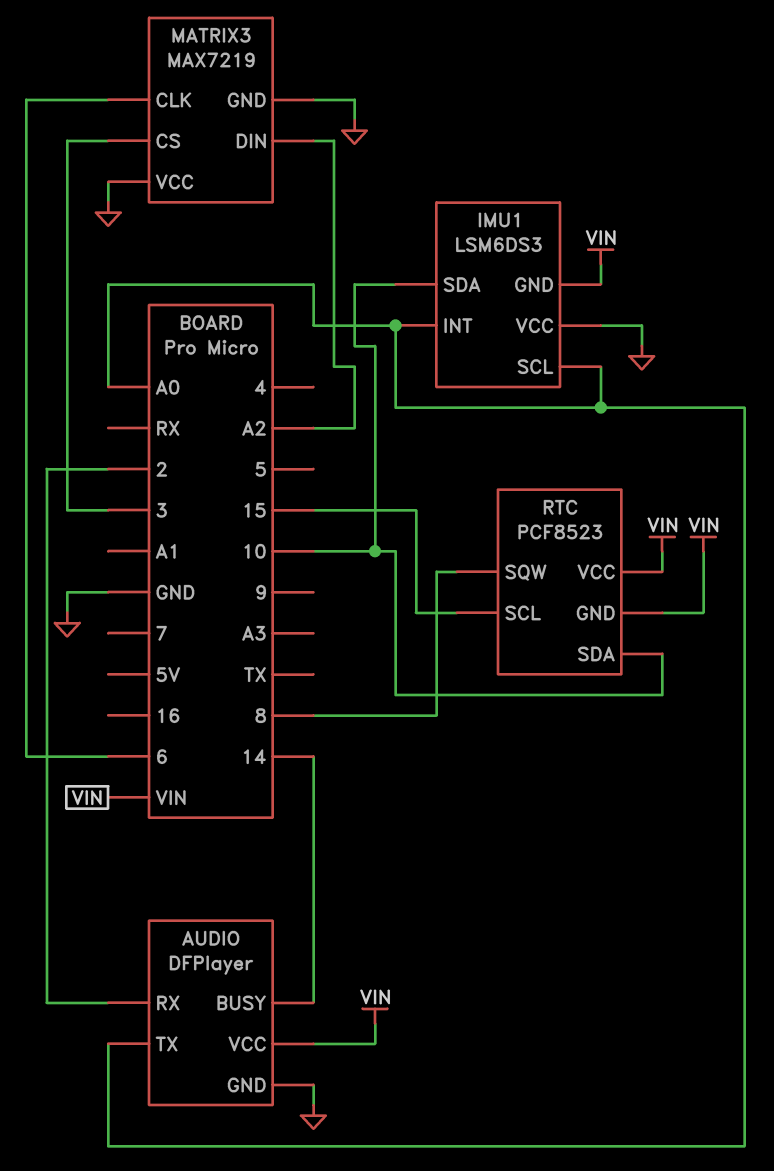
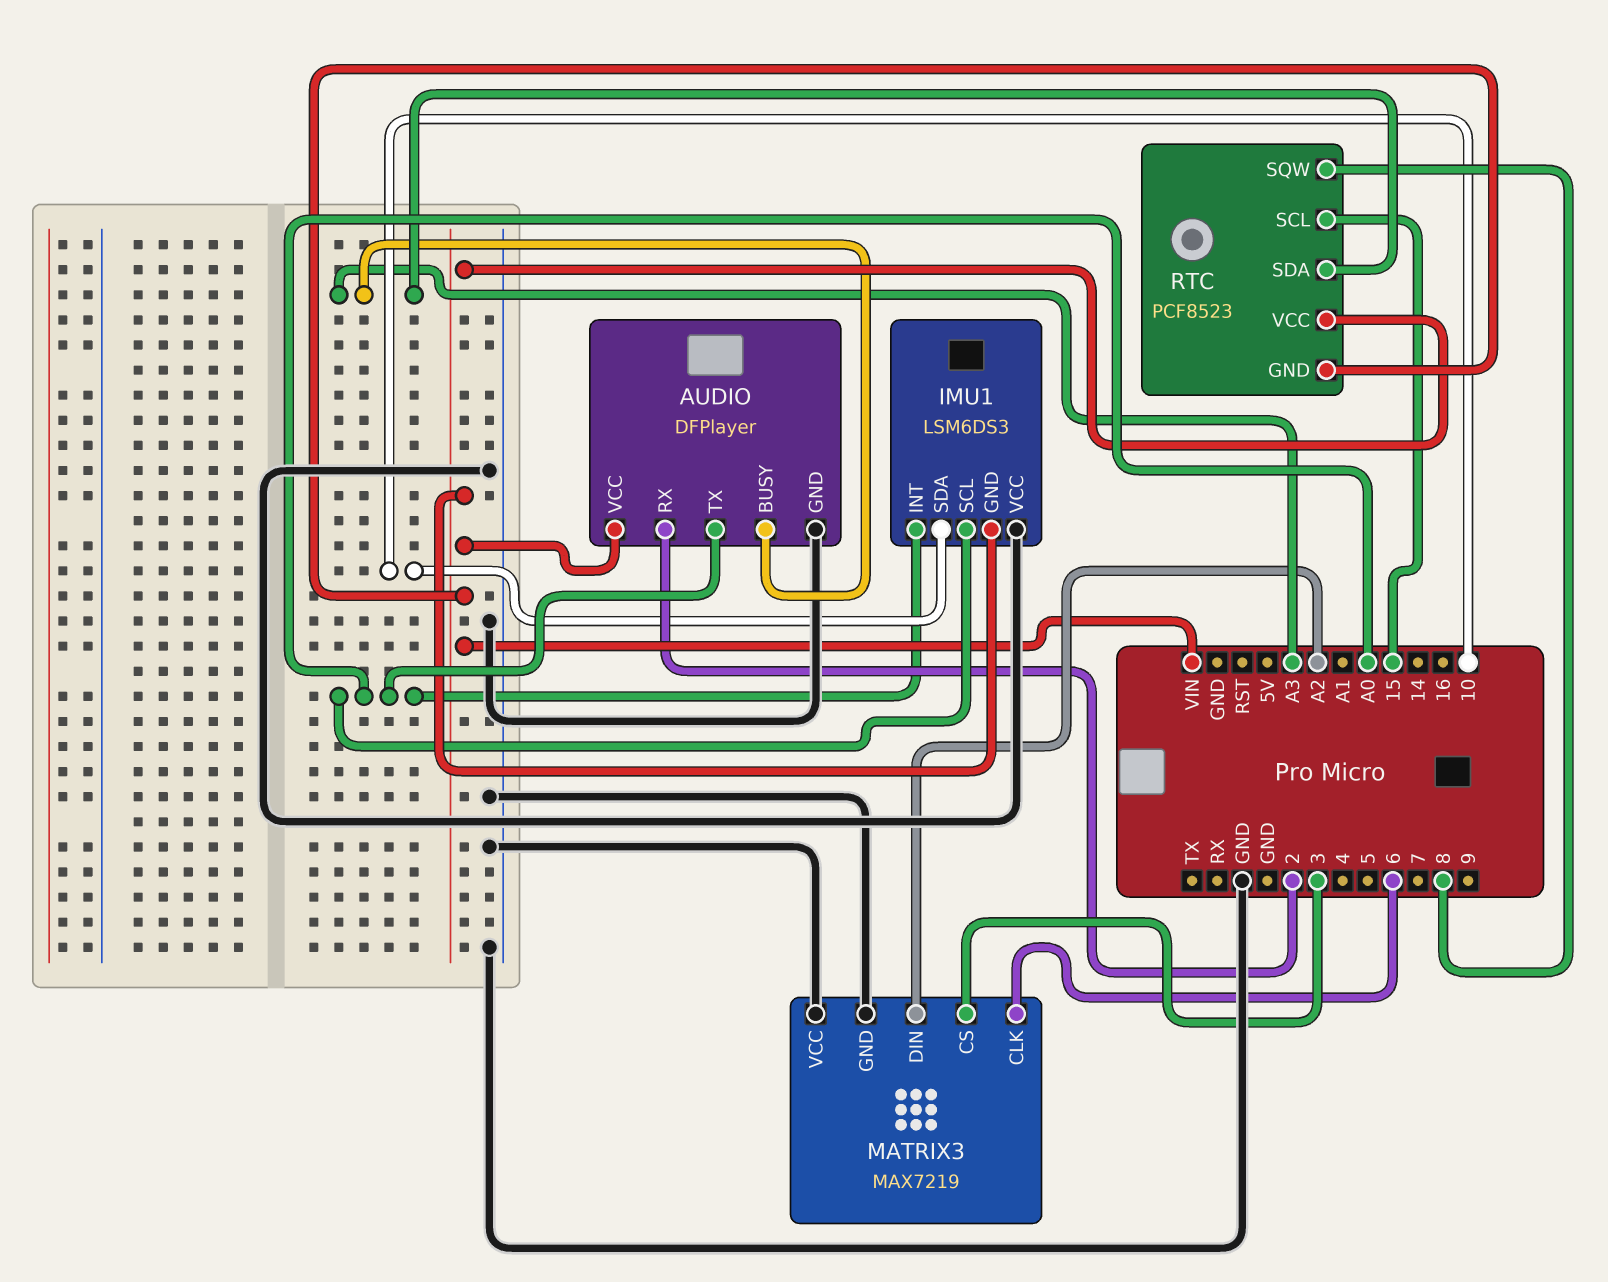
AUDIO pin BUSY: 14 -> A3
RTC pin SDA: 10 -> A3

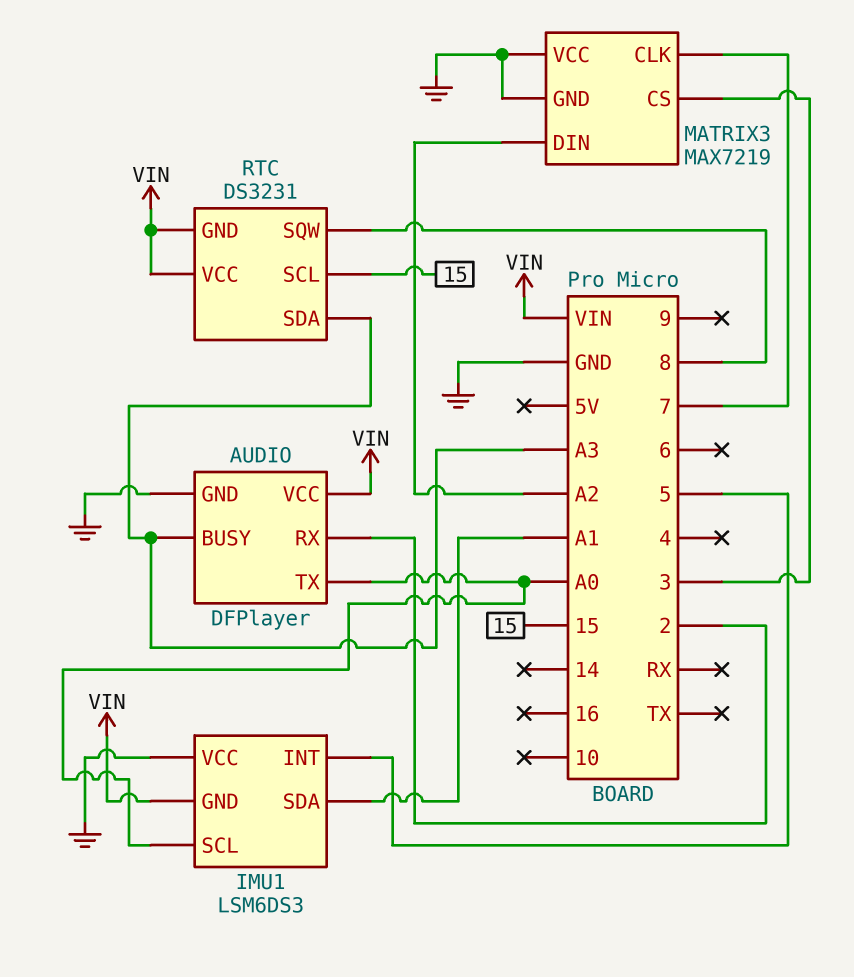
IMU1 pin INT: A0 -> 5
IMU1 pin SDA: 10 -> A1
MATRIX3 pin CLK: 6 -> 7
RTC: PCF8523 -> DS3231

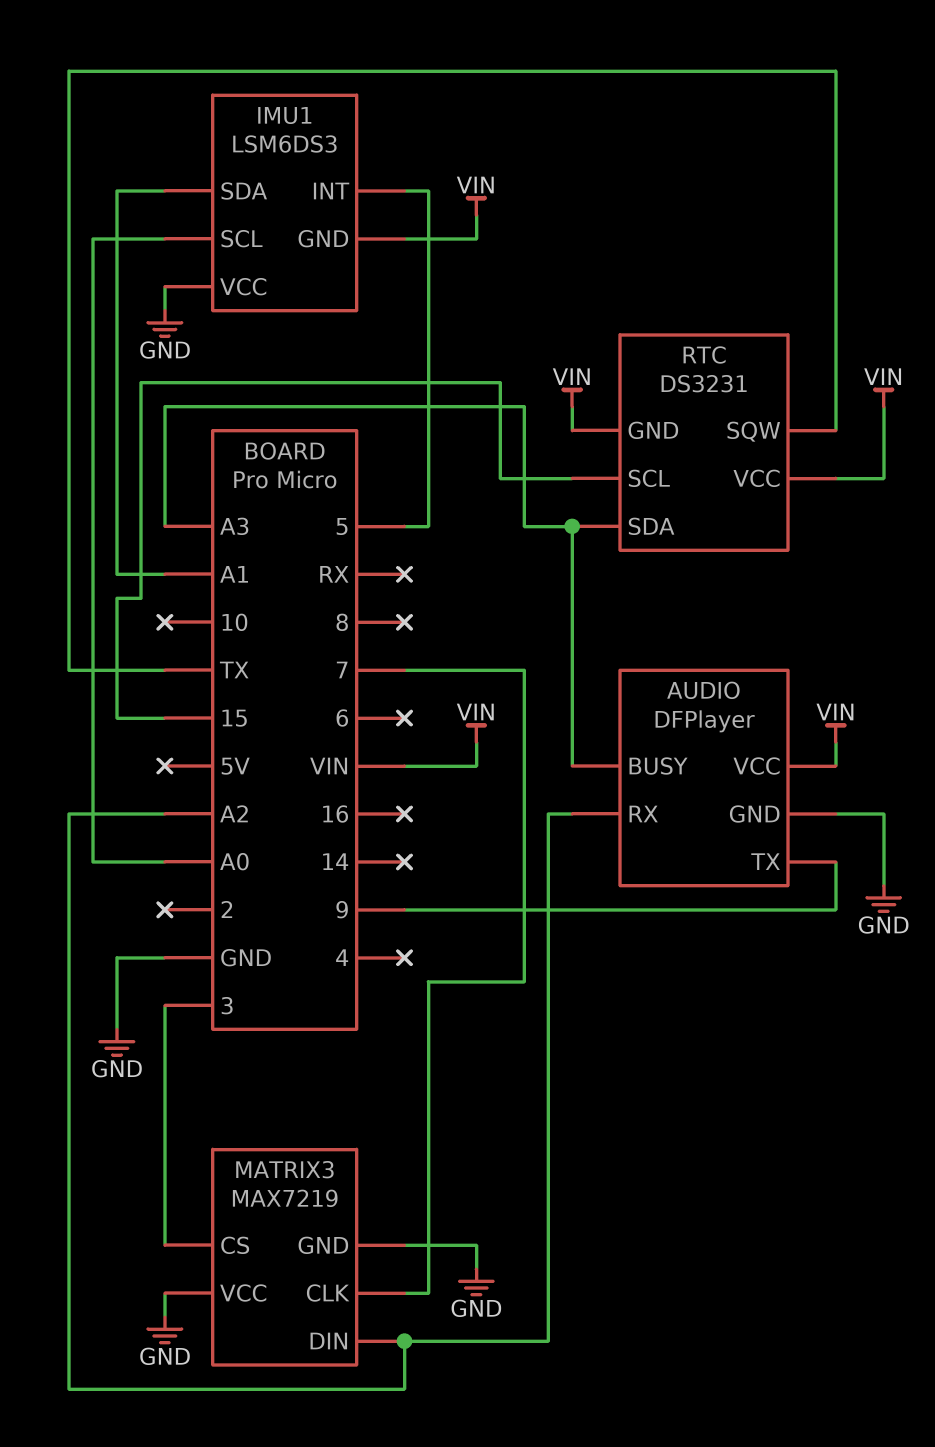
AUDIO pin RX: 2 -> A2
AUDIO pin TX: A0 -> 9
RTC pin SQW: 8 -> TX

